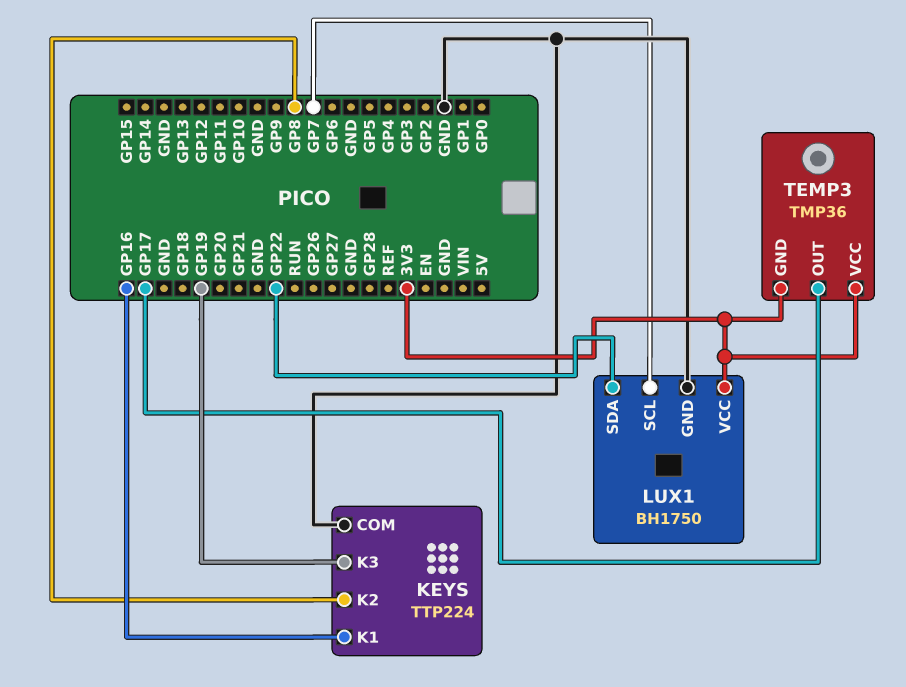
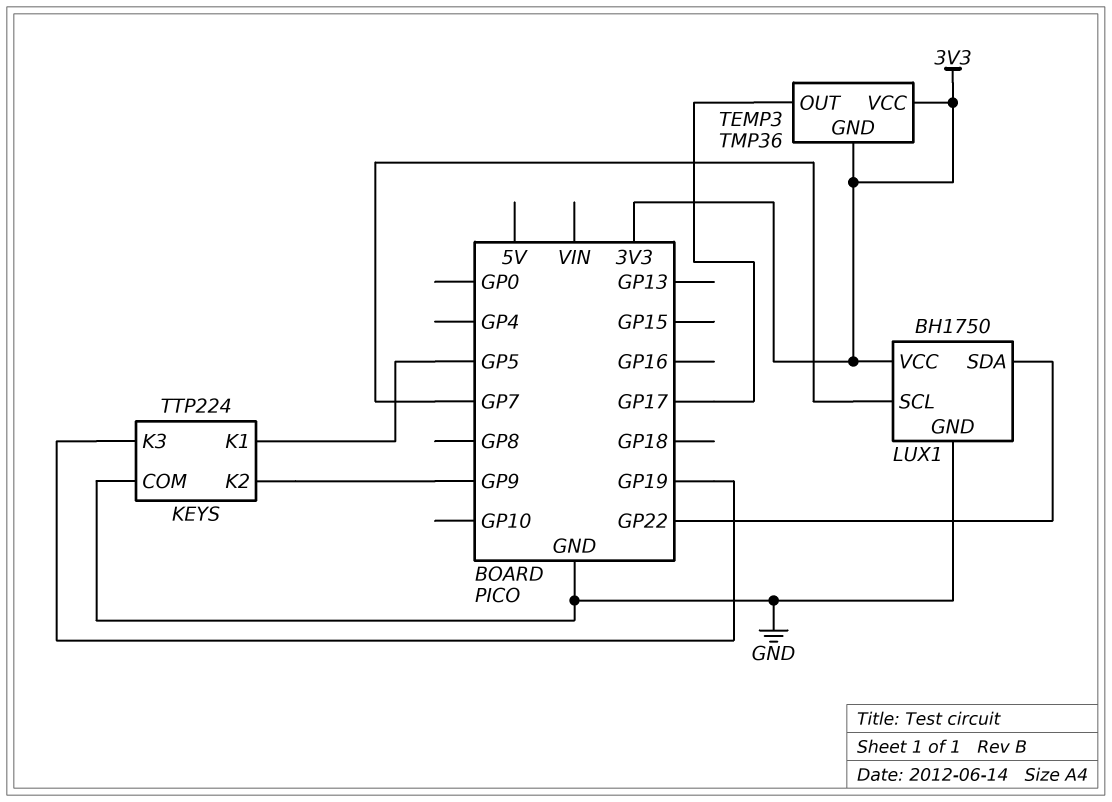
KEYS pin K1: GP16 -> GP5
KEYS pin K2: GP8 -> GP9

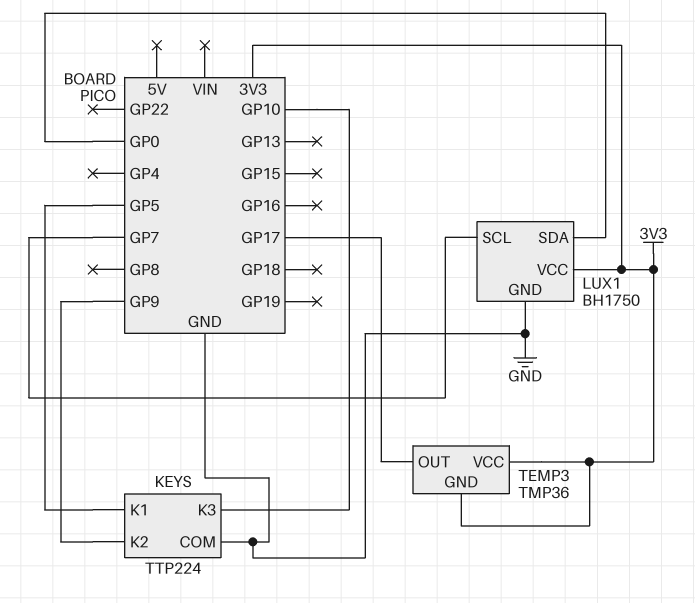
KEYS pin K3: GP19 -> GP10
LUX1 pin SDA: GP22 -> GP0

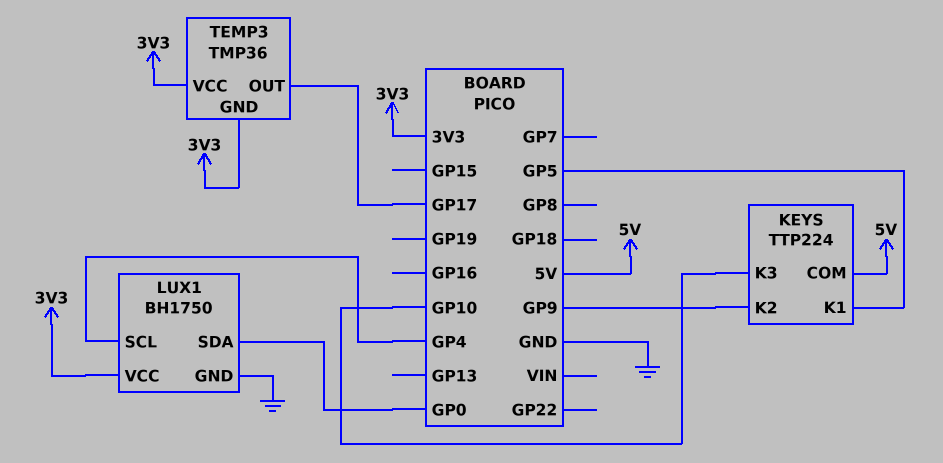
KEYS pin COM: GND -> 5V
LUX1 pin SCL: GP7 -> GP4

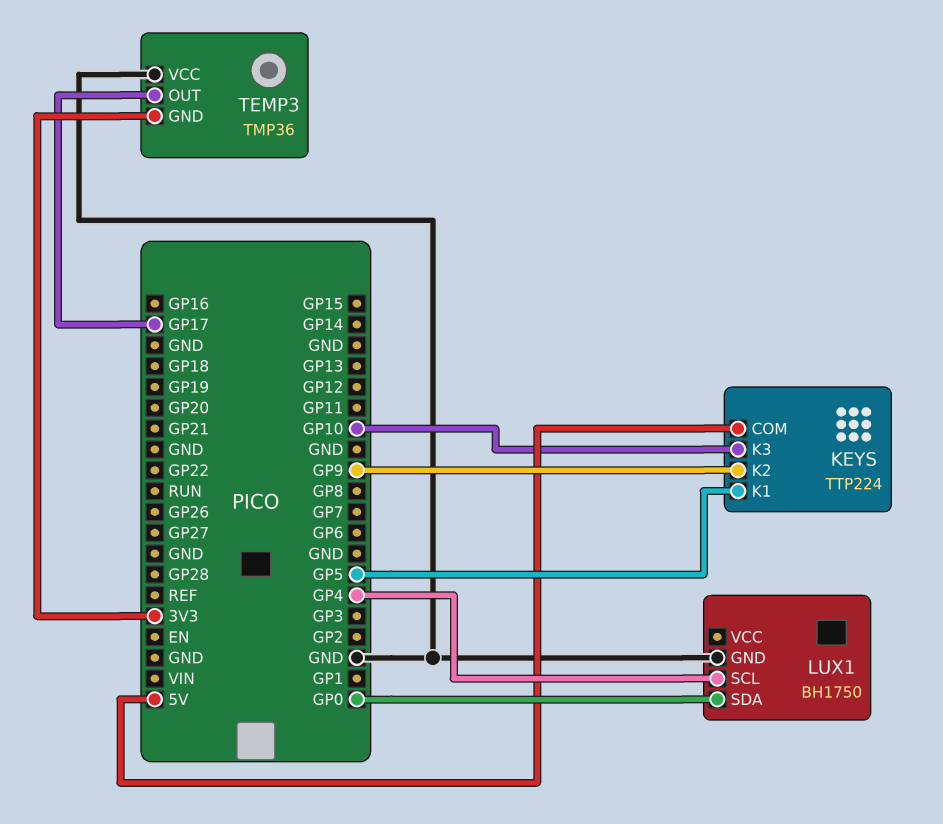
LUX1 pin VCC: 3V3 -> none
TEMP3 pin VCC: 3V3 -> GND

